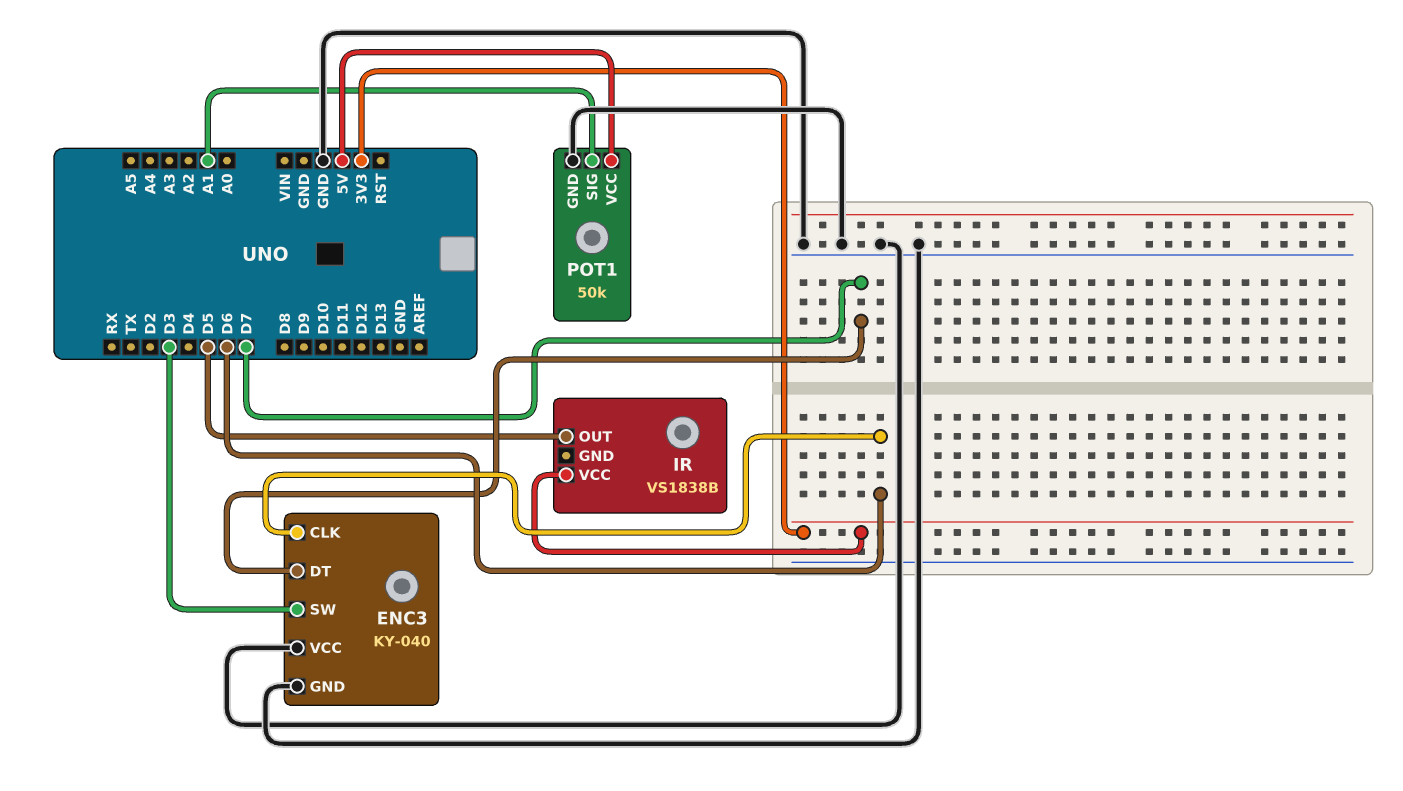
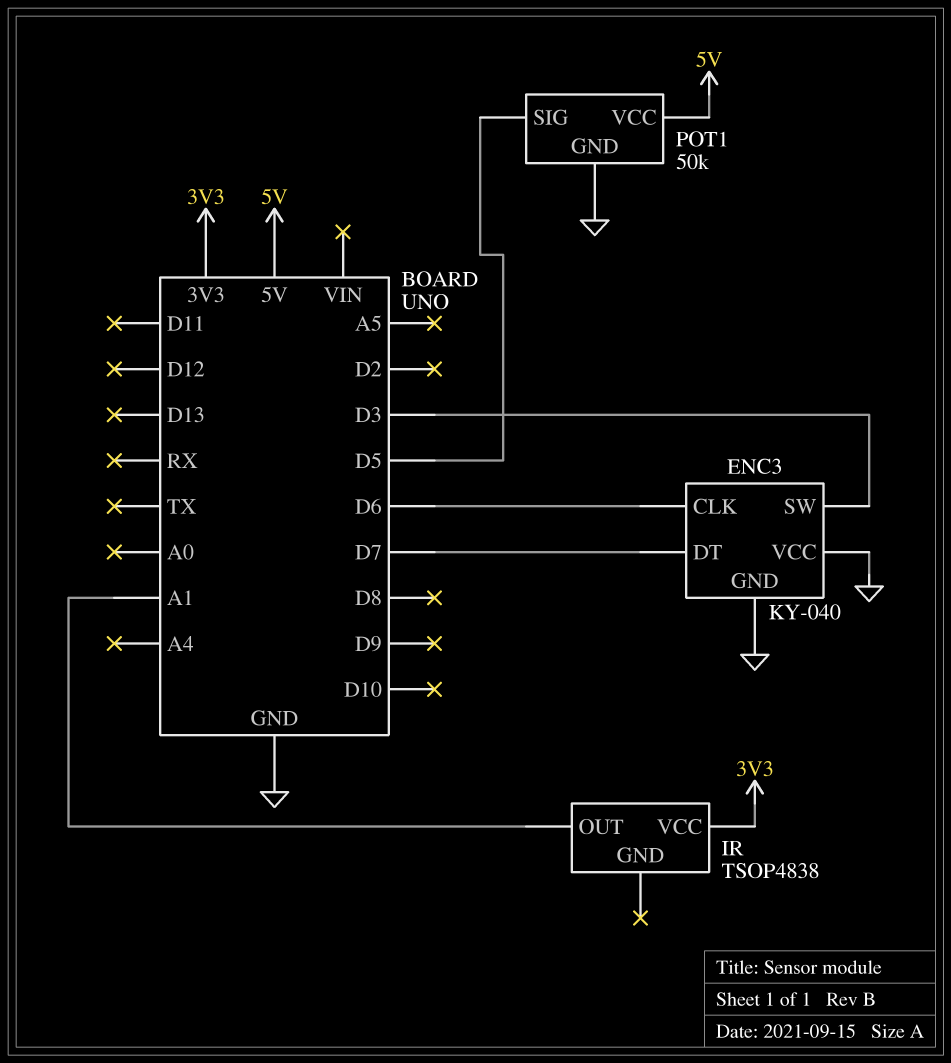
IR: VS1838B -> TSOP4838
IR pin OUT: D5 -> A1
POT1 pin SIG: A1 -> D5

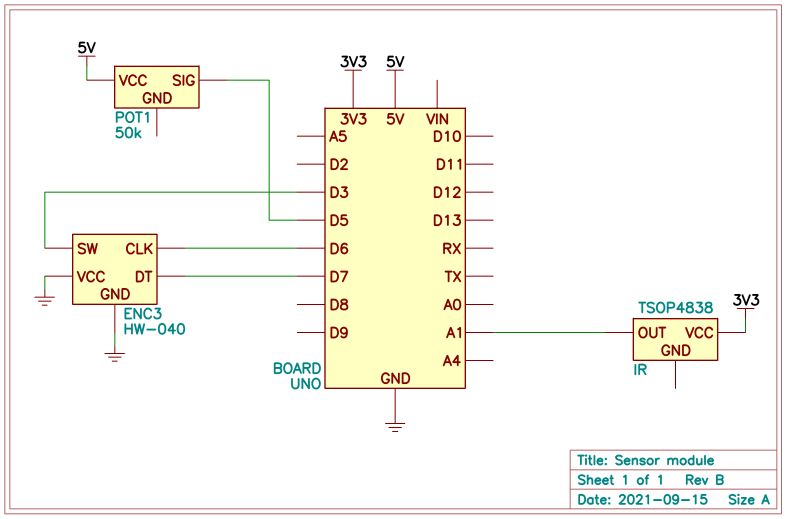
ENC3: KY-040 -> HW-040
POT1 pin GND: GND -> none

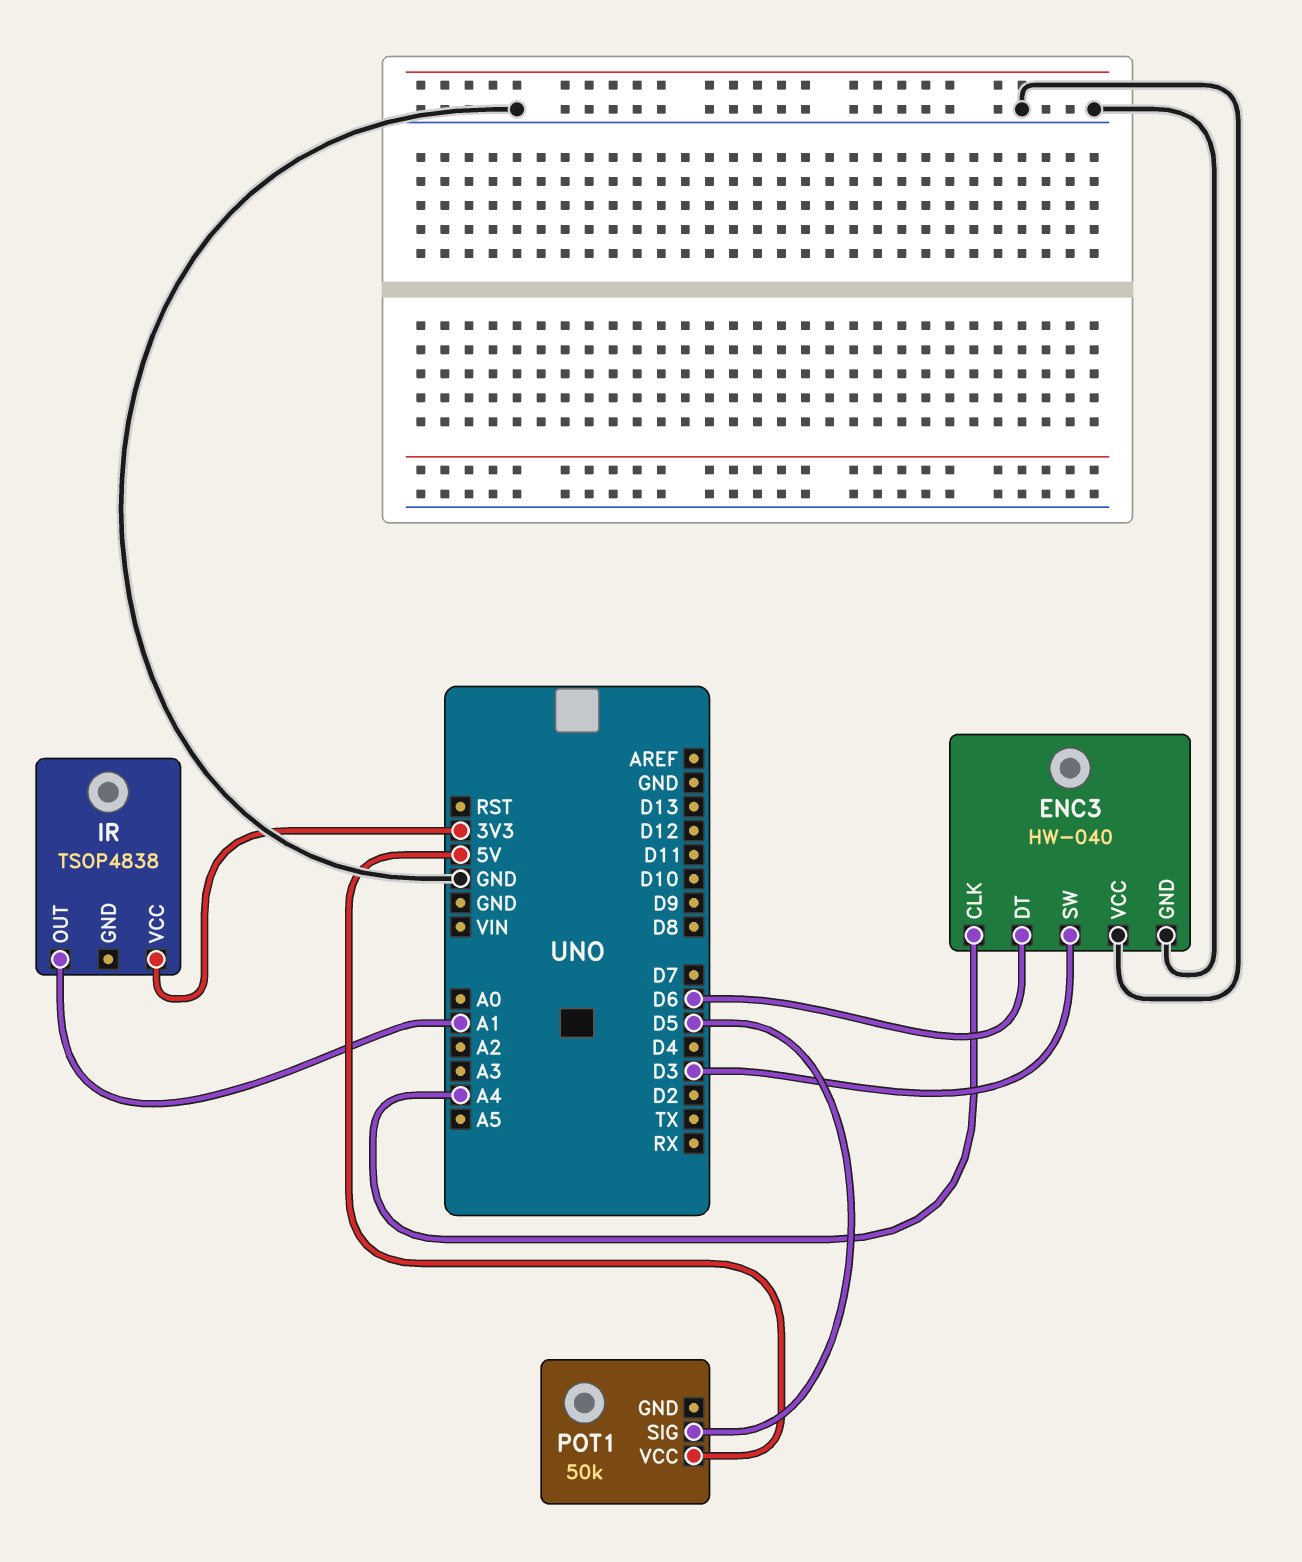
ENC3 pin CLK: D6 -> A4
ENC3 pin DT: D7 -> D6

